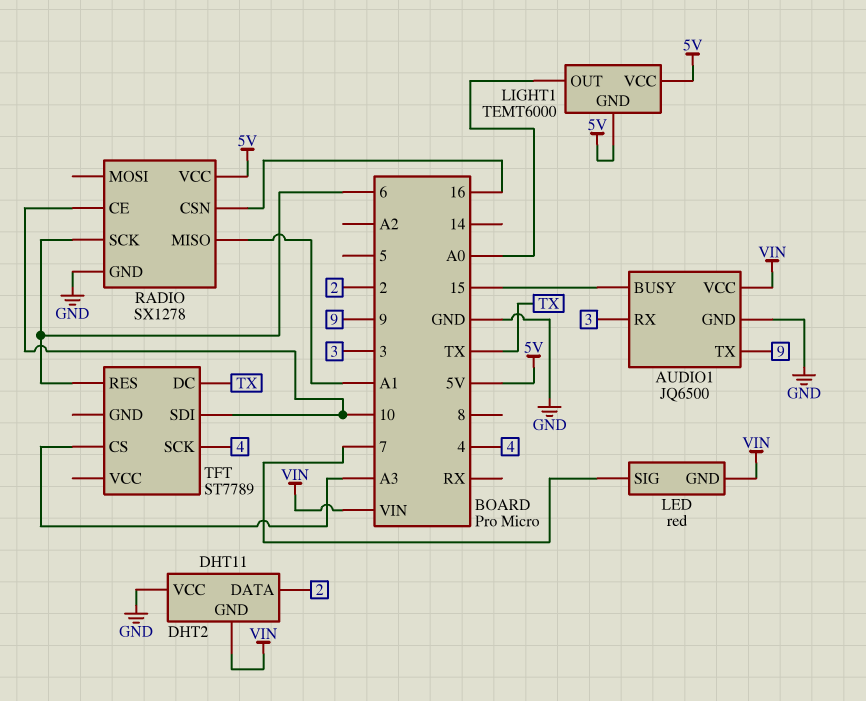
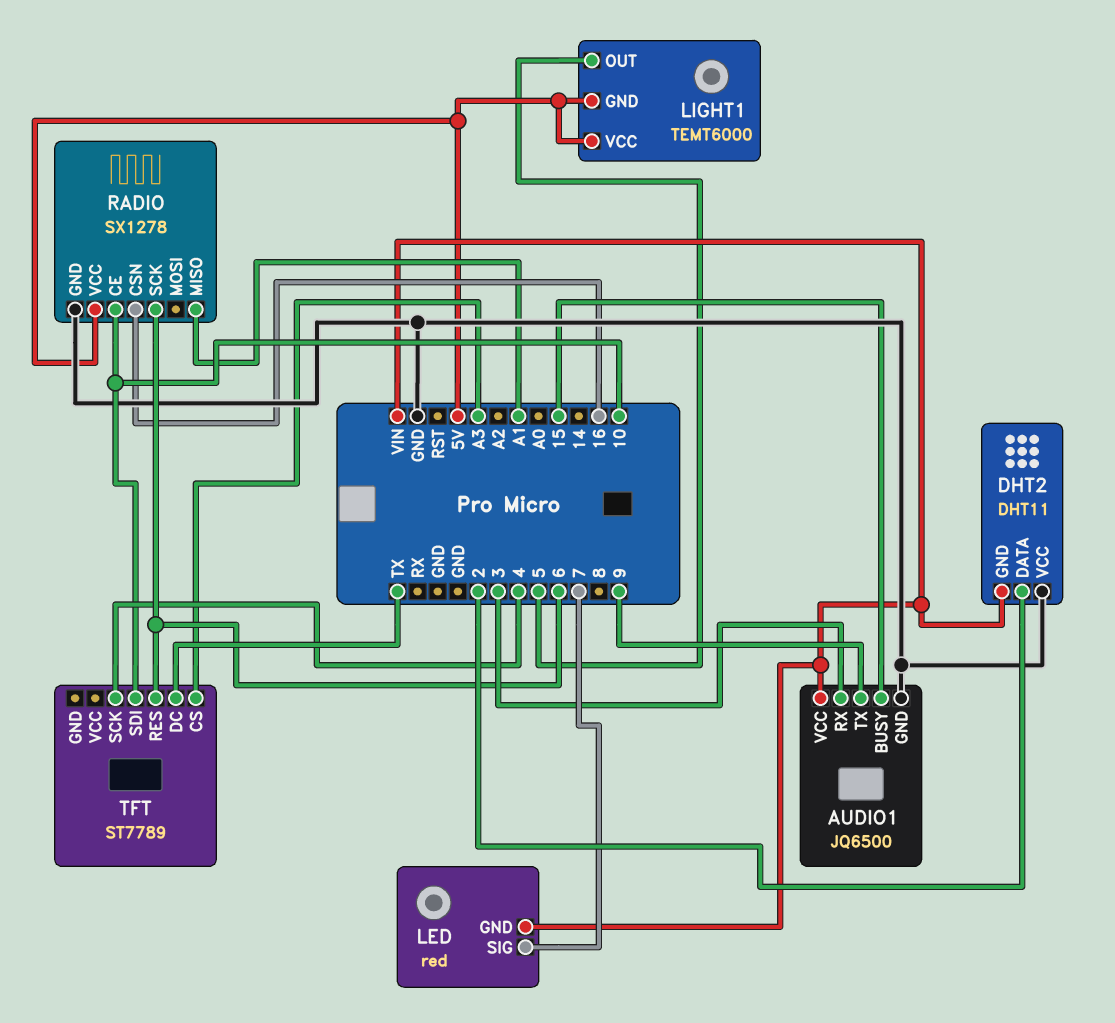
LIGHT1 pin OUT: A0 -> 5

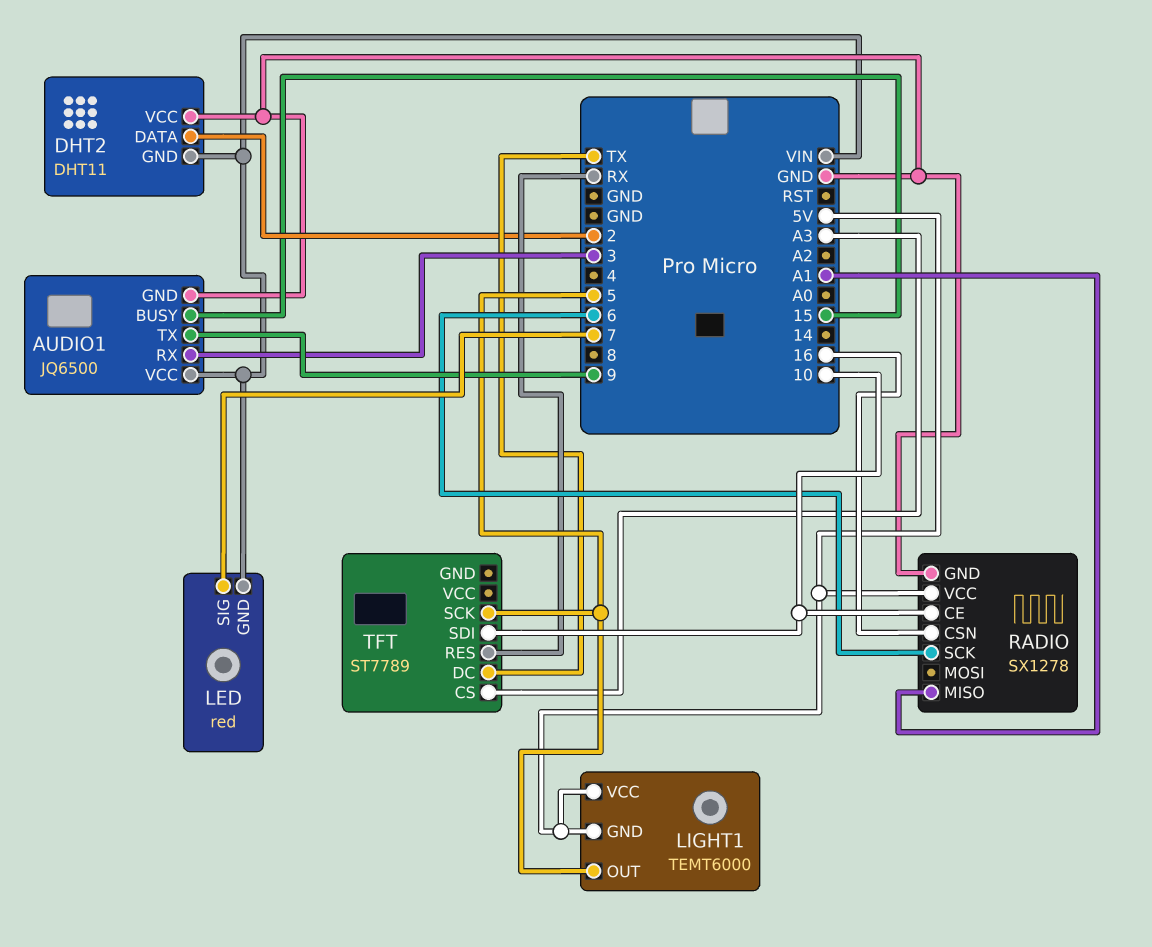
TFT pin RES: 6 -> RX
TFT pin SCK: 4 -> 5

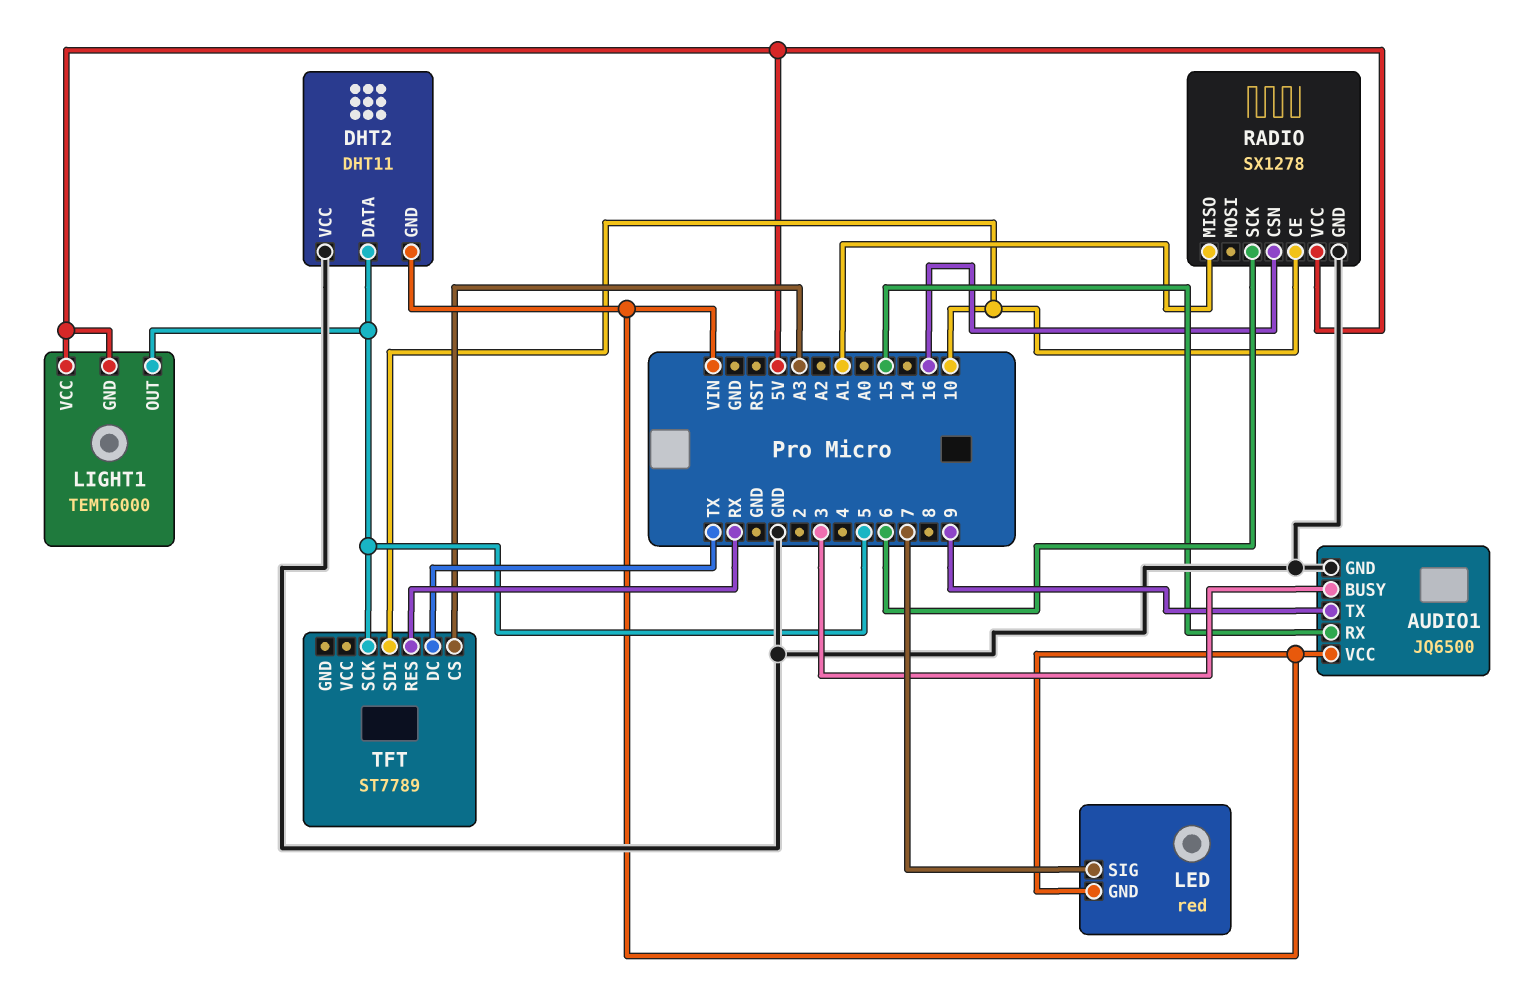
AUDIO1 pin BUSY: 15 -> 3
AUDIO1 pin RX: 3 -> 15
DHT2 pin DATA: 2 -> 5

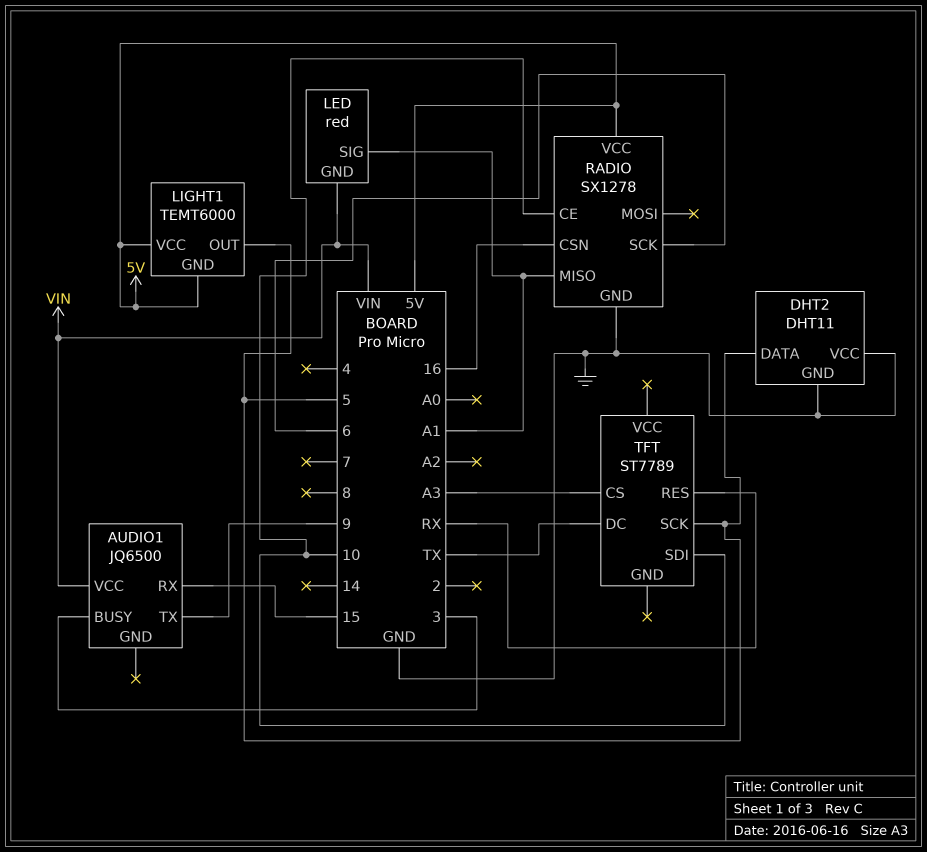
AUDIO1 pin GND: GND -> none
DHT2 pin GND: VIN -> GND
LED pin SIG: 7 -> A1

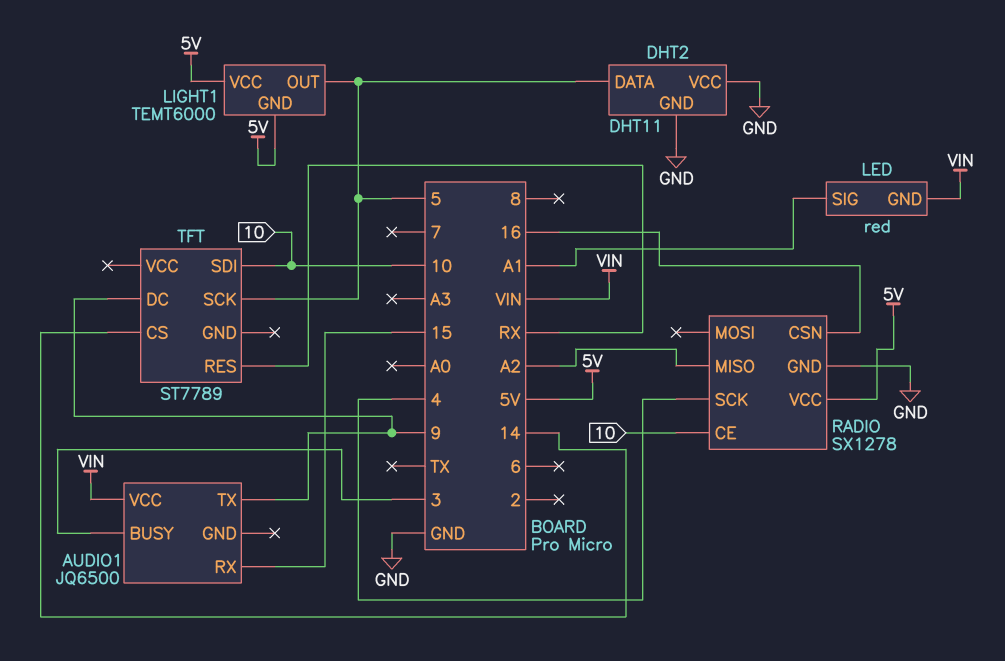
RADIO pin MISO: A1 -> A2
RADIO pin SCK: 6 -> 4
TFT pin CS: A3 -> 14
TFT pin DC: TX -> 9

